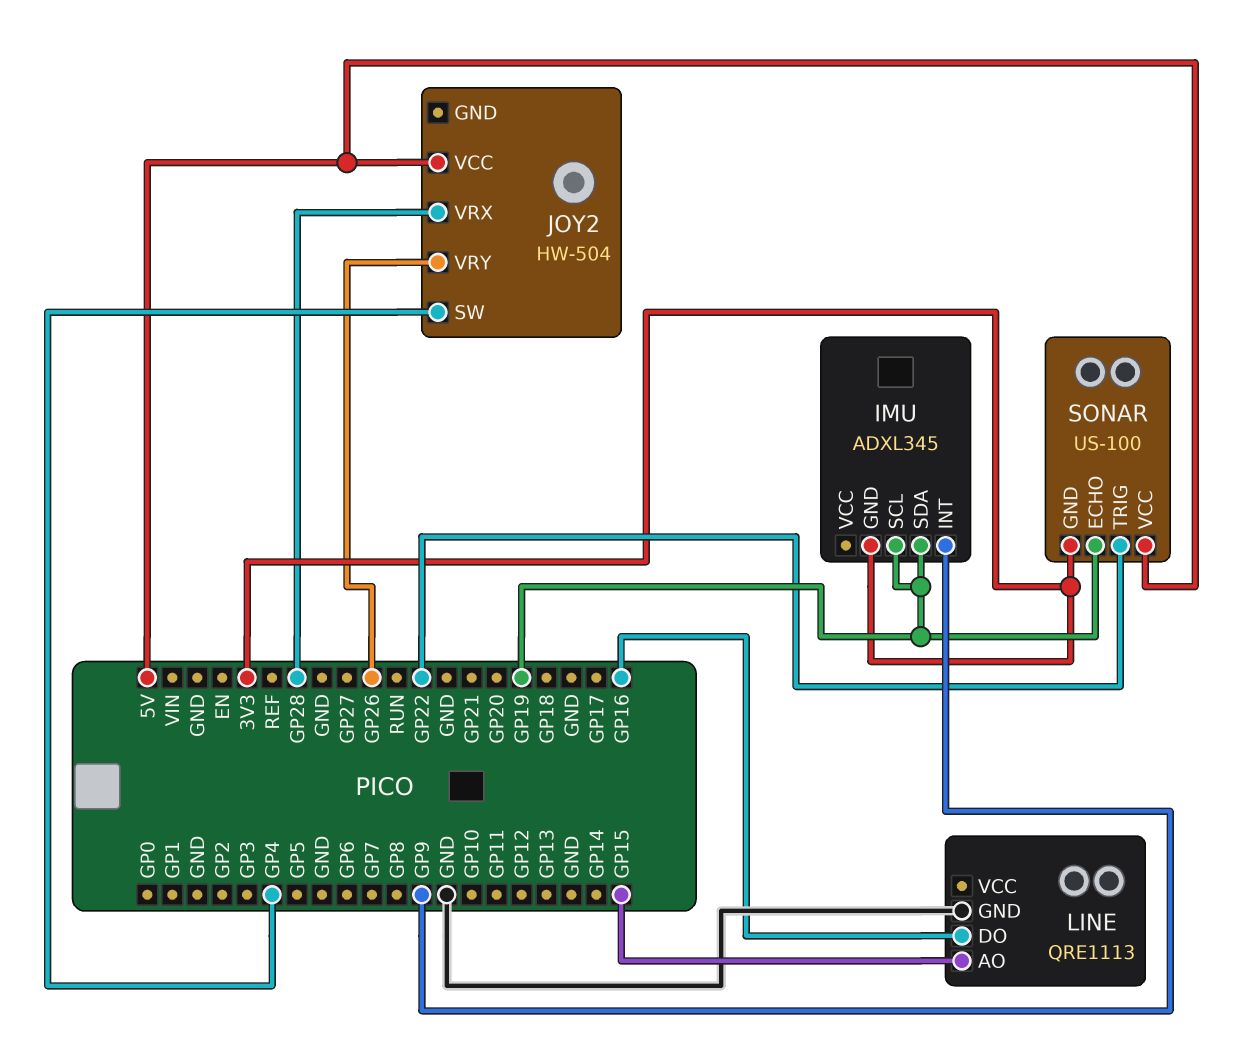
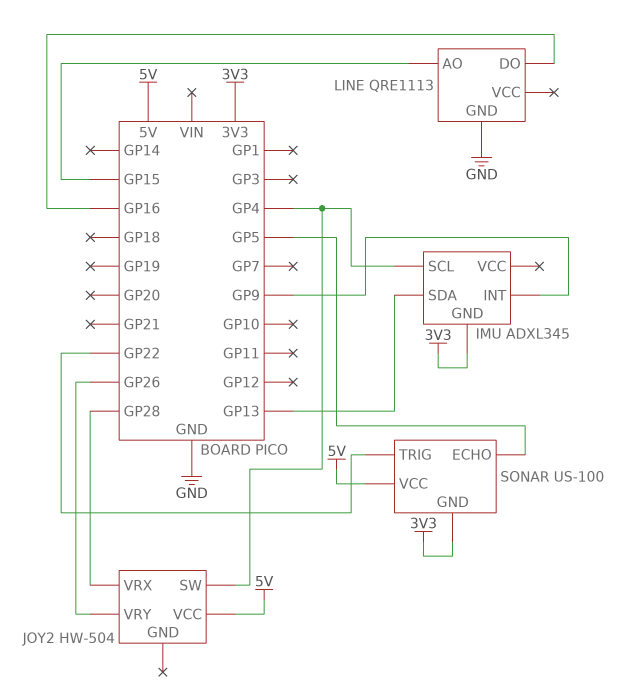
IMU pin SCL: GP19 -> GP4
IMU pin SDA: GP19 -> GP13
SONAR pin ECHO: GP19 -> GP5

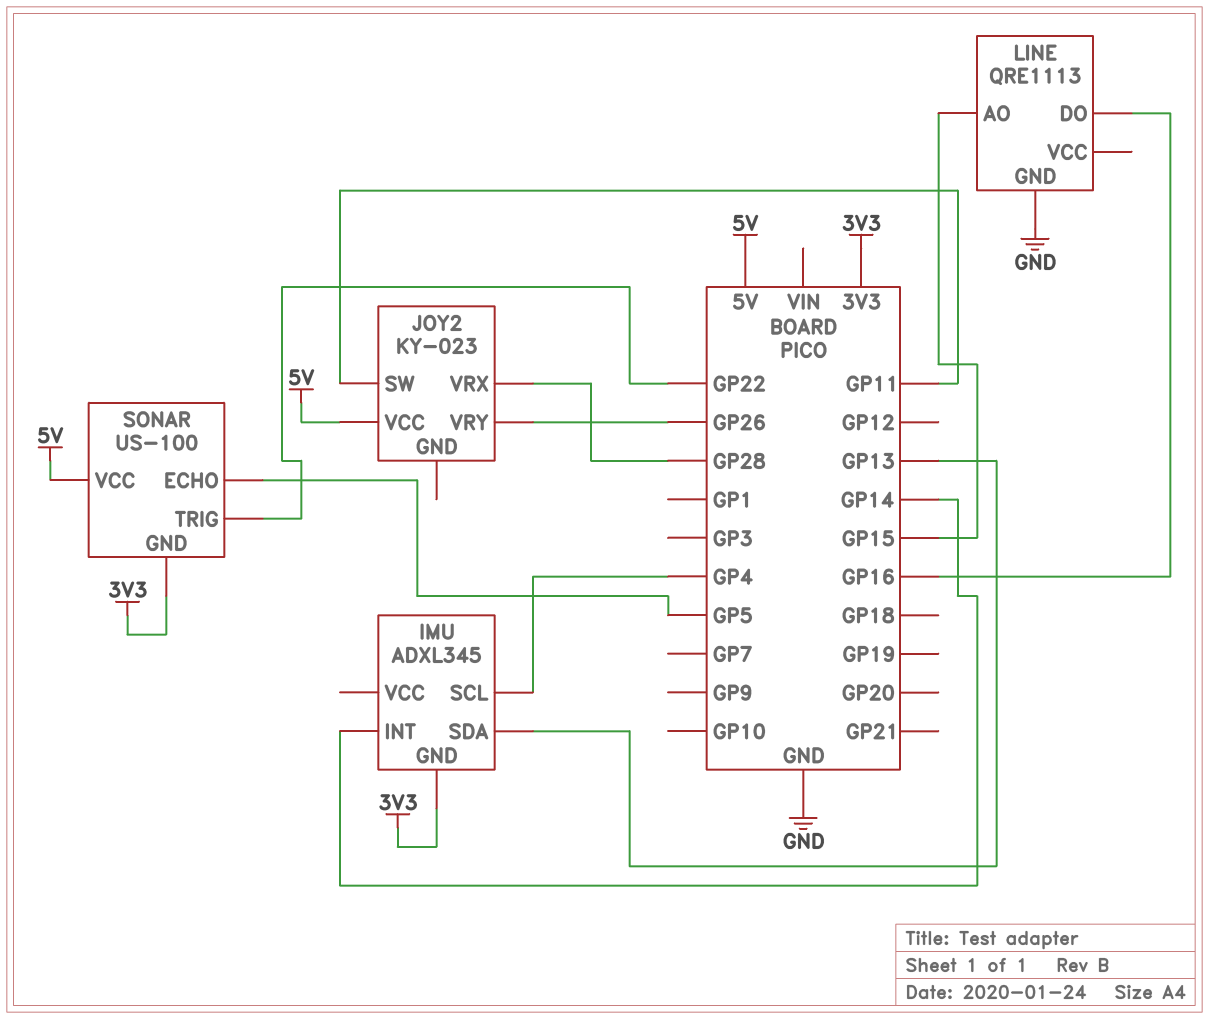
IMU pin INT: GP9 -> GP14
JOY2: HW-504 -> KY-023
JOY2 pin SW: GP4 -> GP11

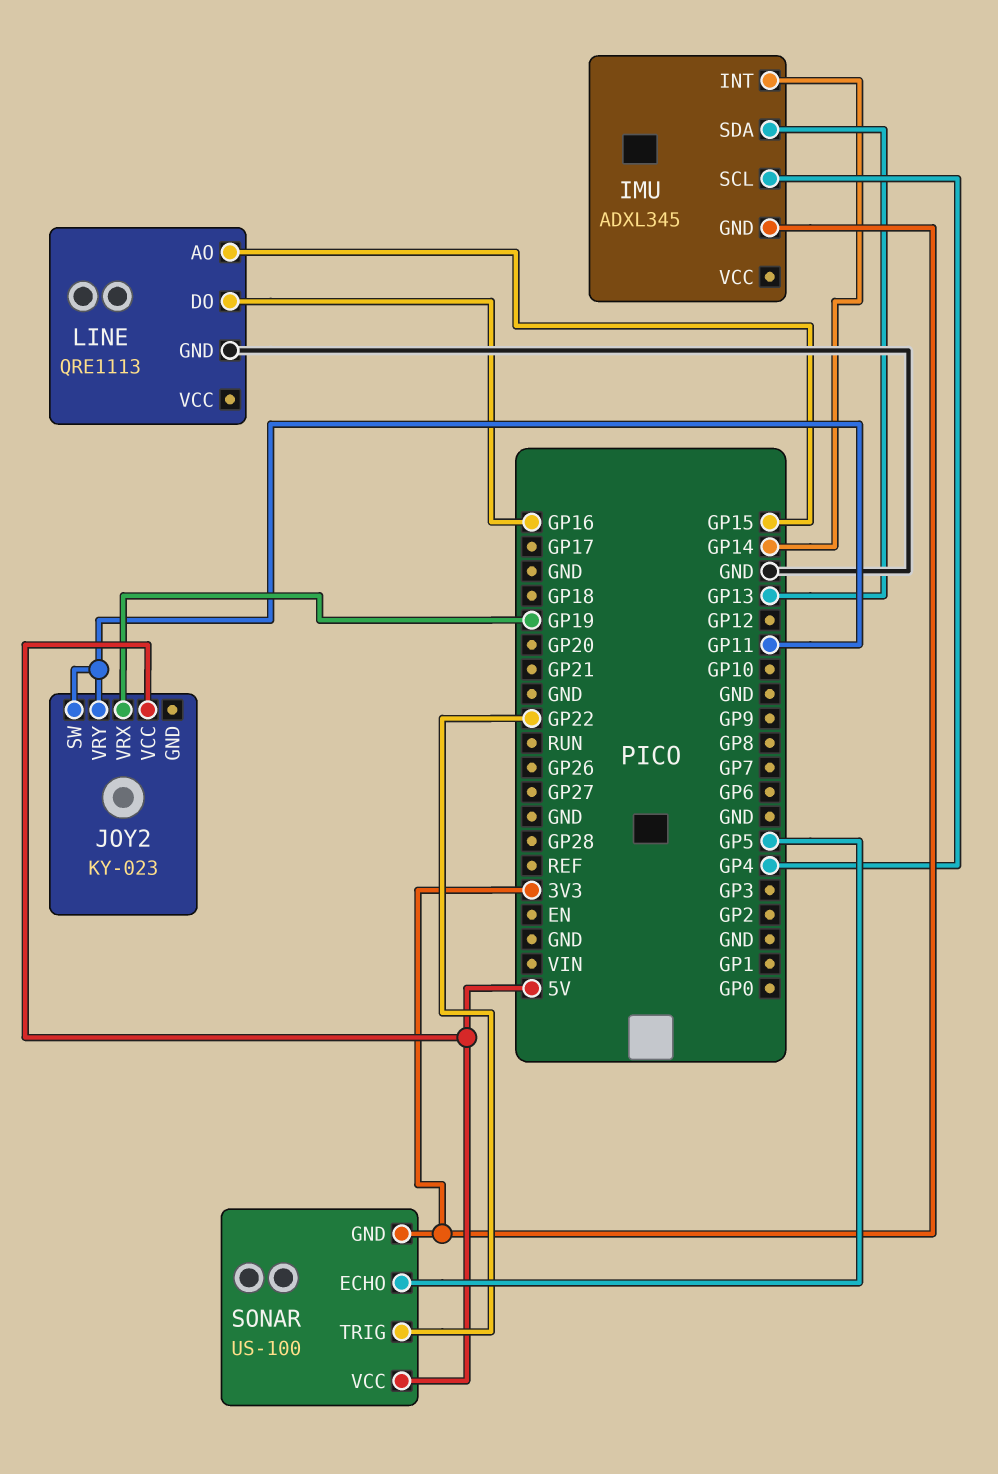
JOY2 pin VRX: GP28 -> GP19
JOY2 pin VRY: GP26 -> GP11

